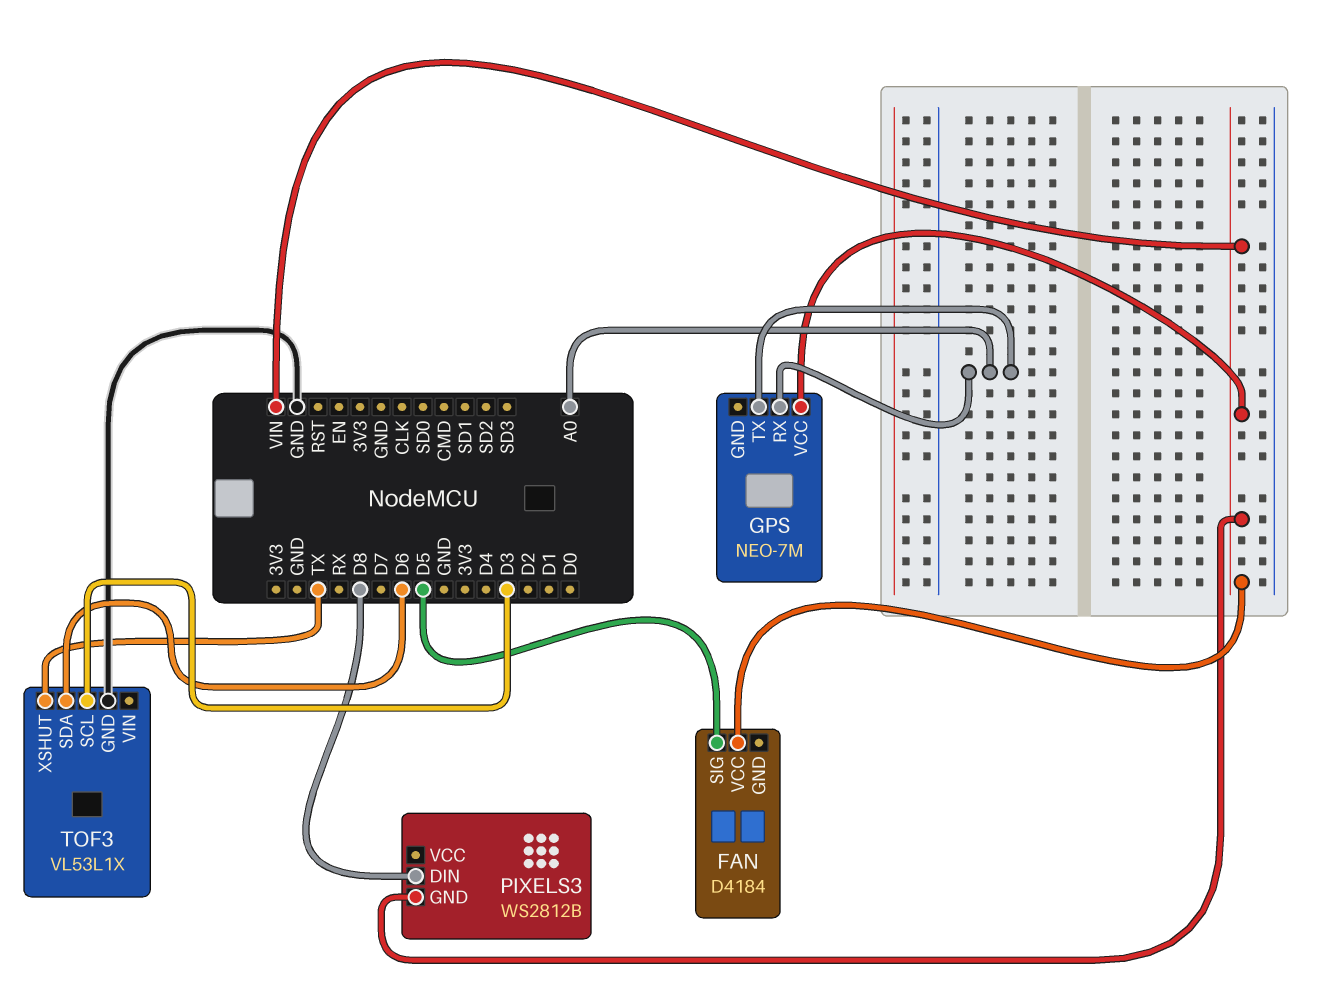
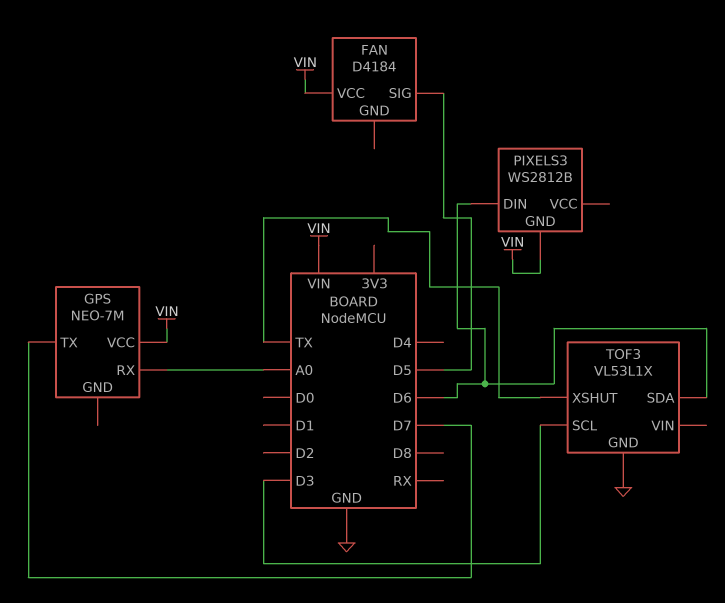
GPS pin TX: A0 -> D7
PIXELS3 pin DIN: D8 -> D6

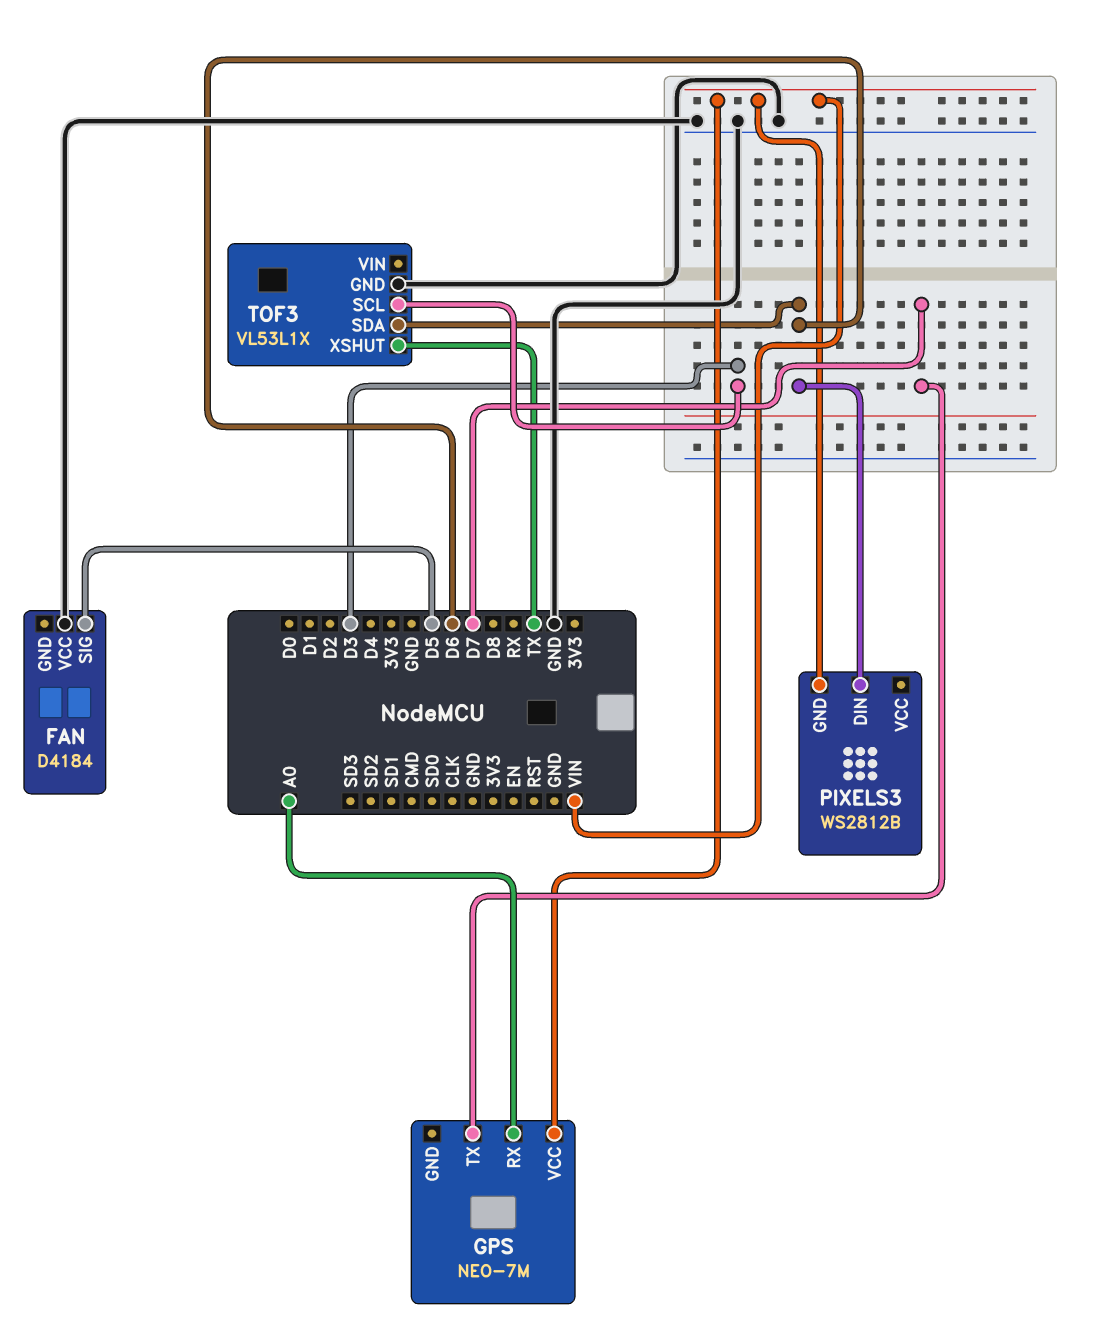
FAN pin VCC: VIN -> GND

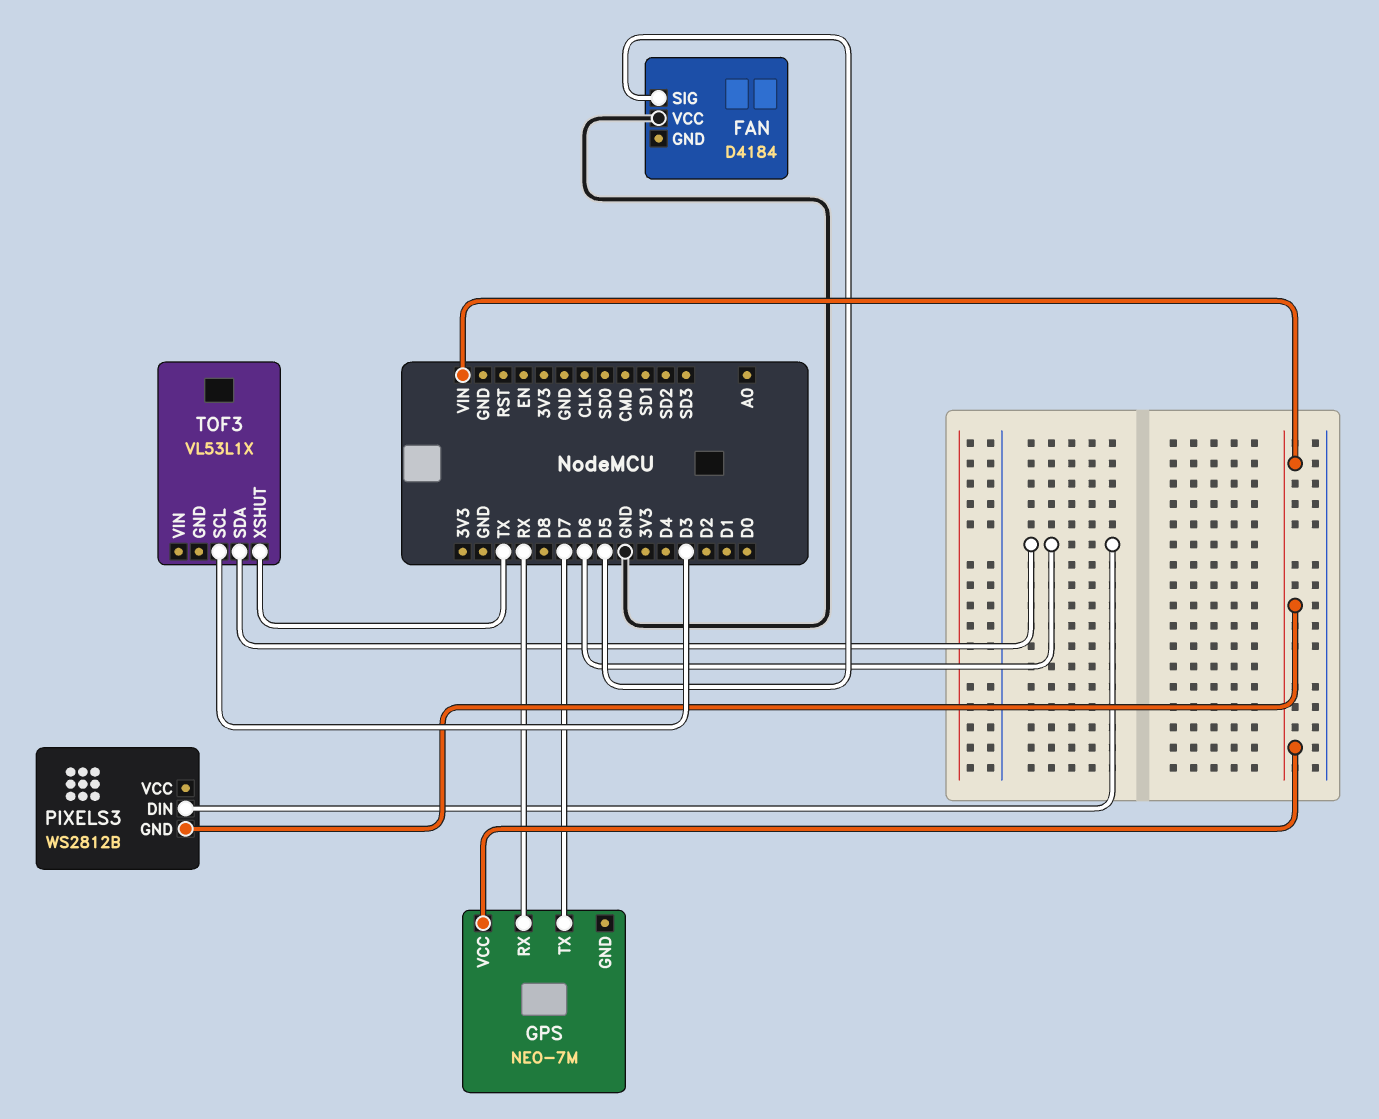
GPS pin RX: A0 -> RX
TOF3 pin GND: GND -> none

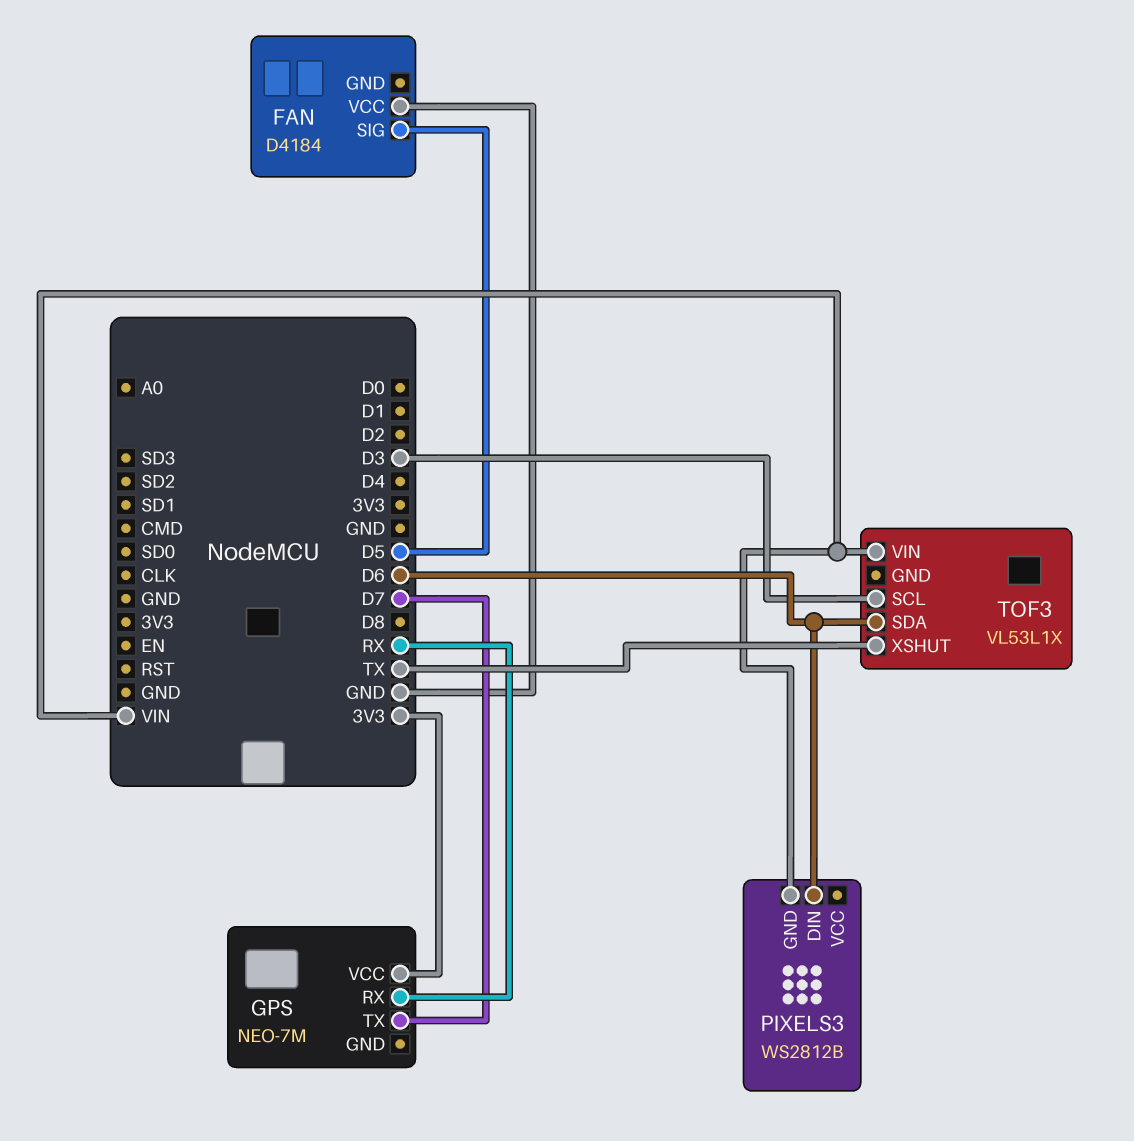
GPS pin VCC: VIN -> 3V3
TOF3 pin VIN: none -> VIN

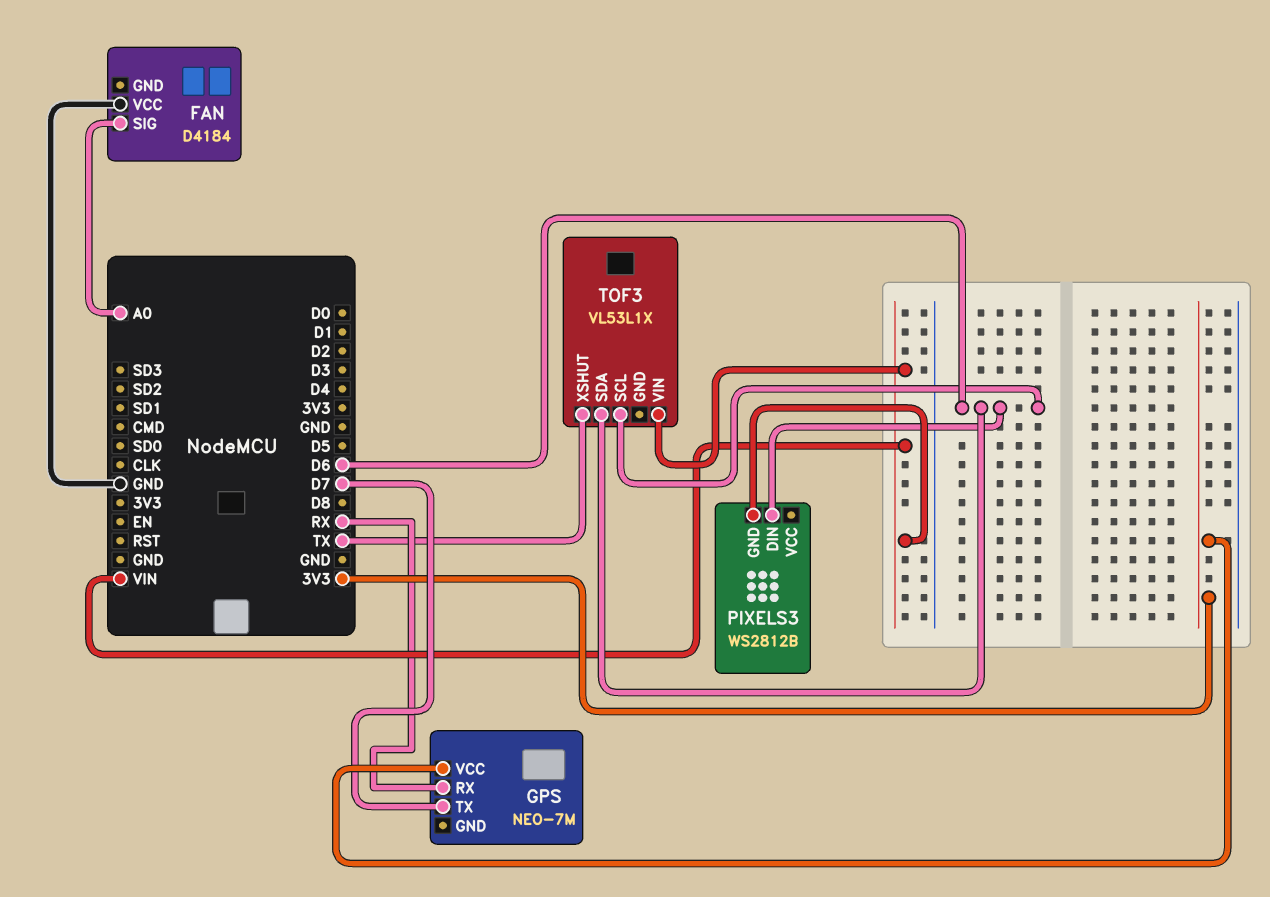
FAN pin SIG: D5 -> A0
TOF3 pin SCL: D3 -> D6

